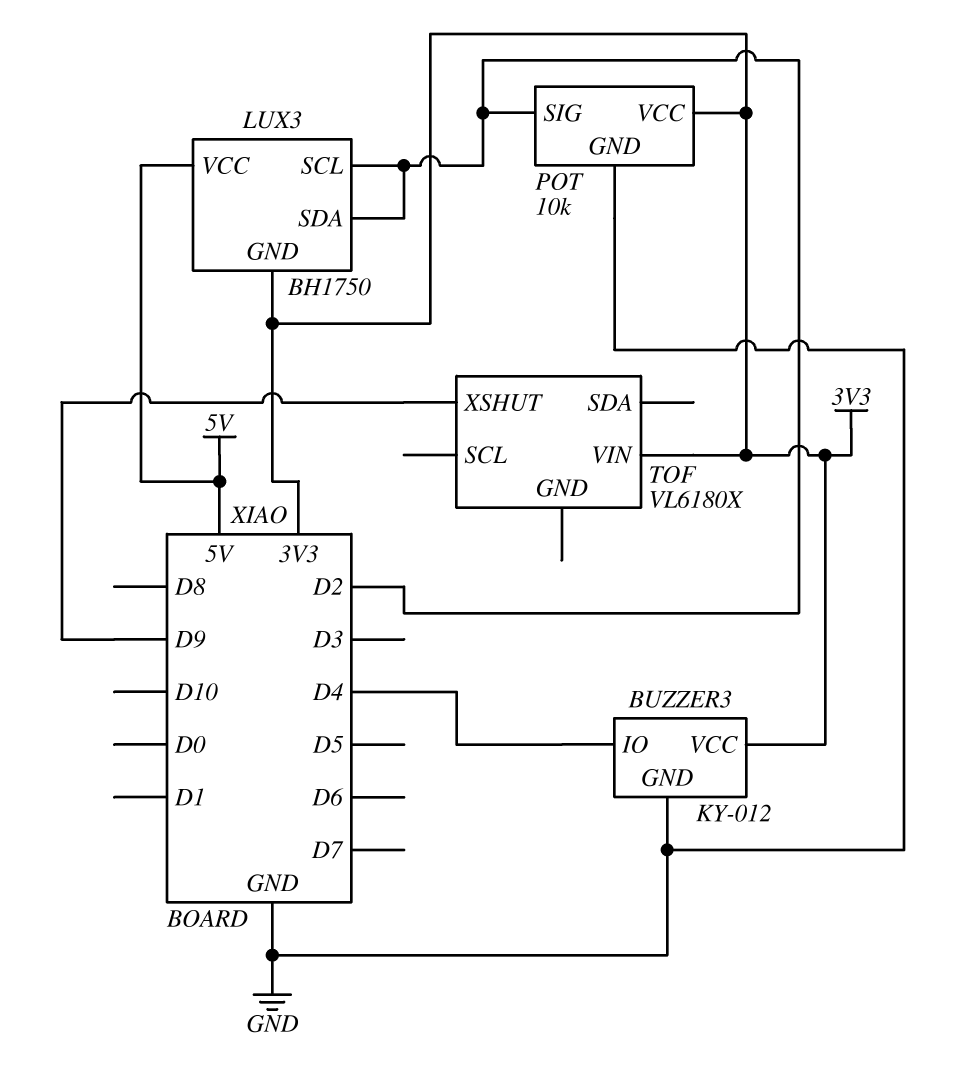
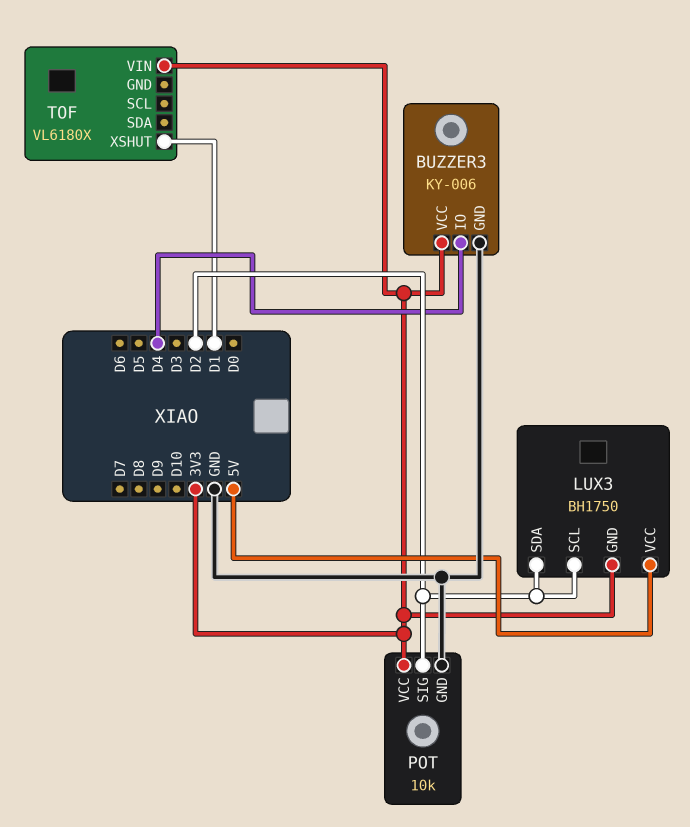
BUZZER3: KY-012 -> KY-006
TOF pin XSHUT: D9 -> D1

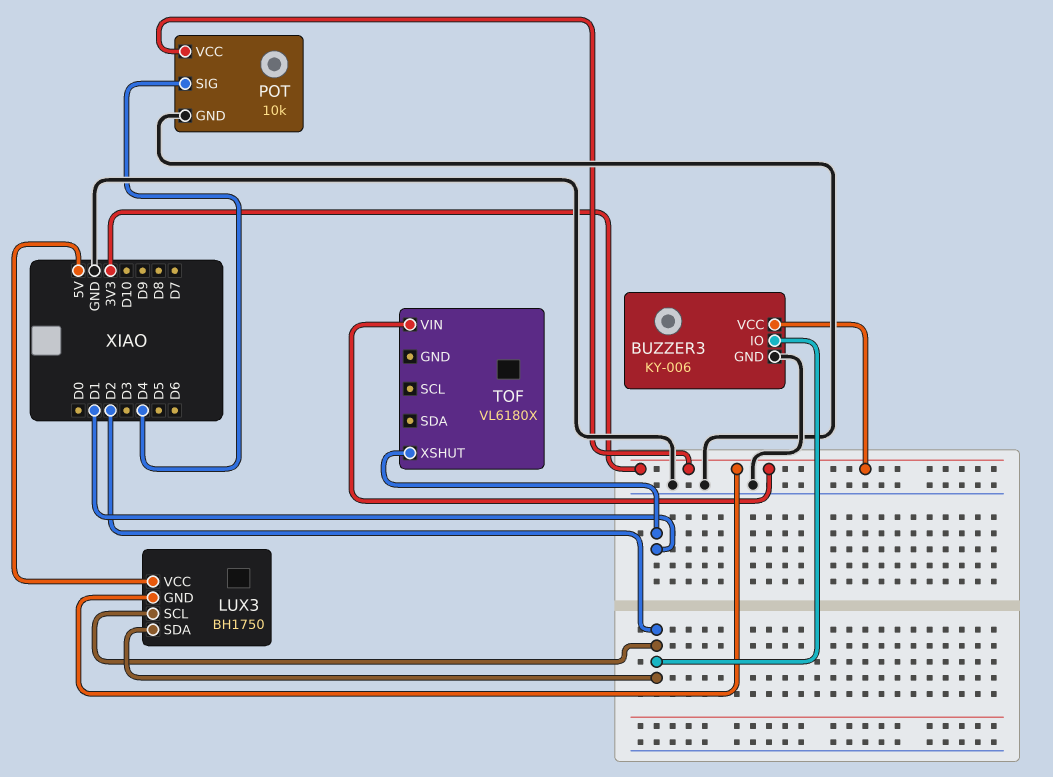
BUZZER3 pin IO: D4 -> D2
POT pin SIG: D2 -> D4

